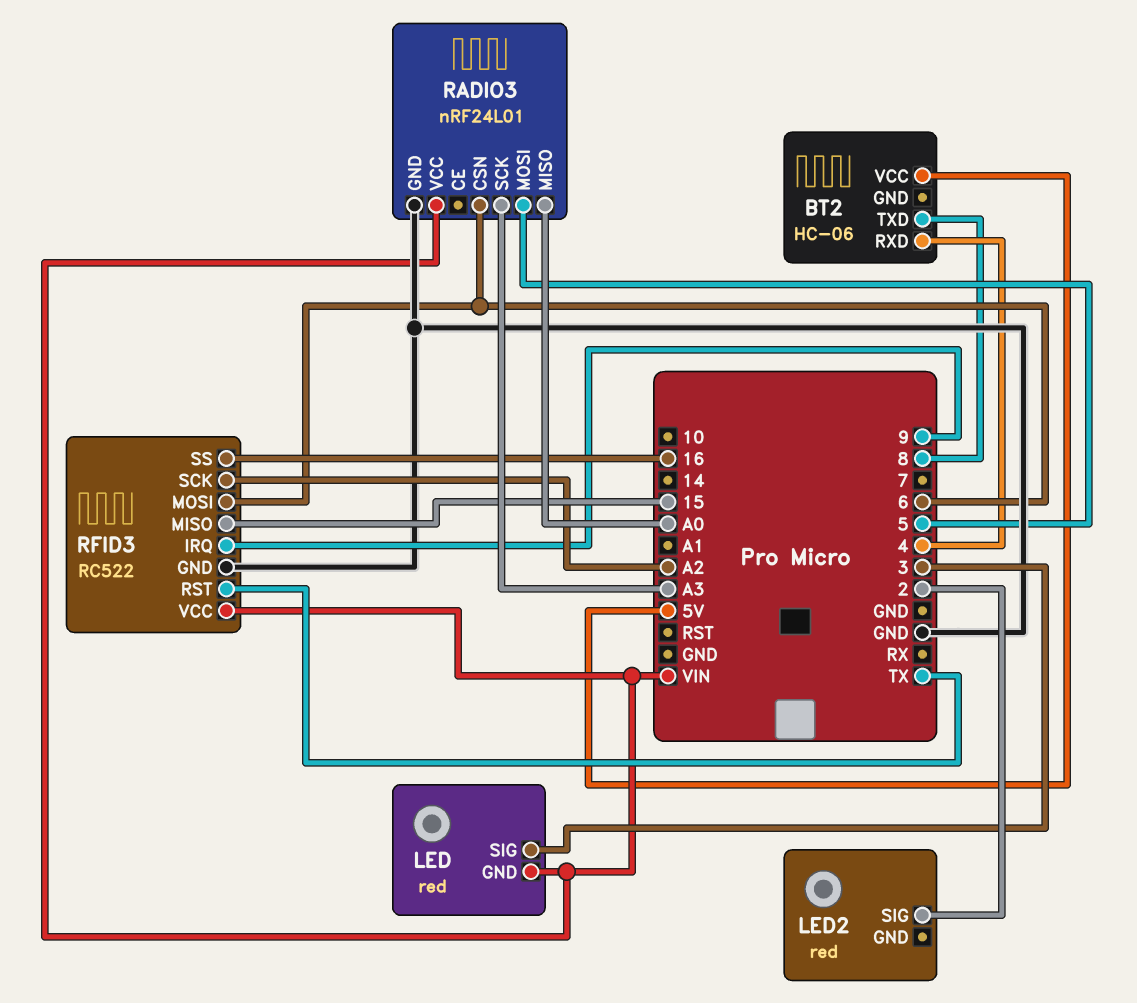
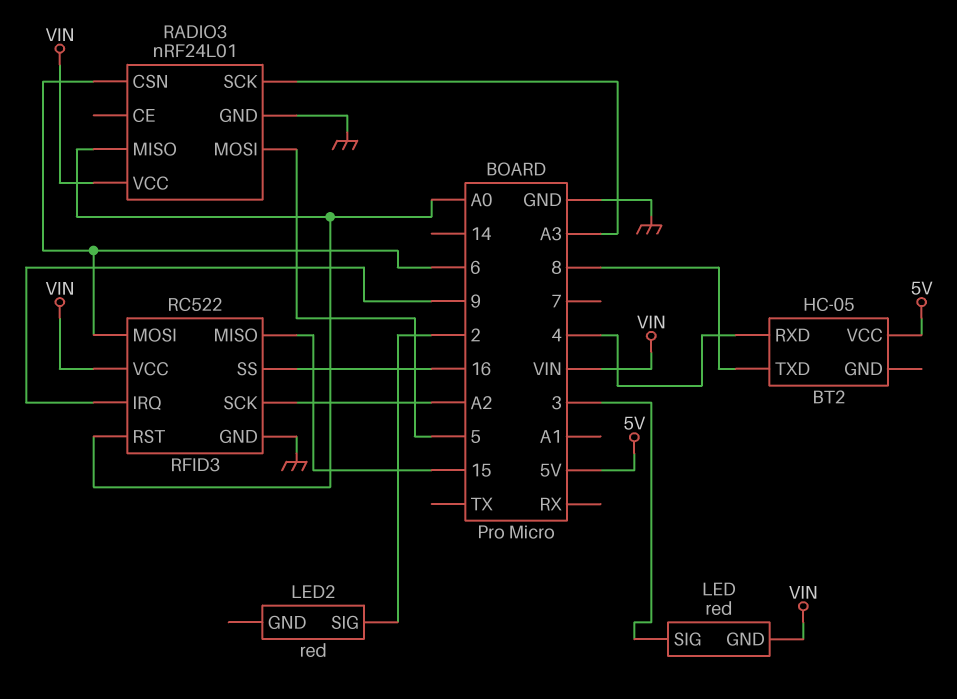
BT2: HC-06 -> HC-05
RFID3 pin RST: TX -> A0

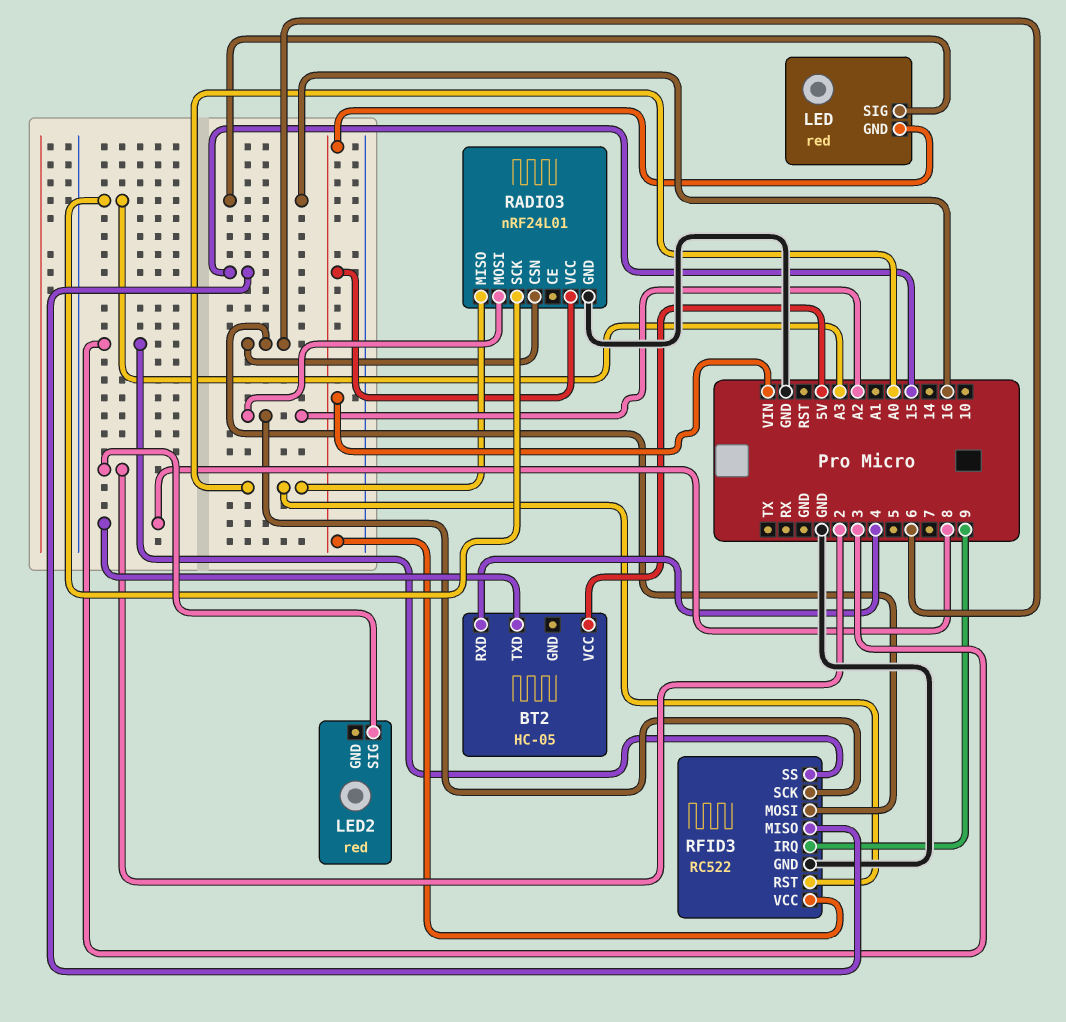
LED pin SIG: 3 -> 16
RADIO3 pin MOSI: 5 -> A2
RFID3 pin SS: 16 -> 3

